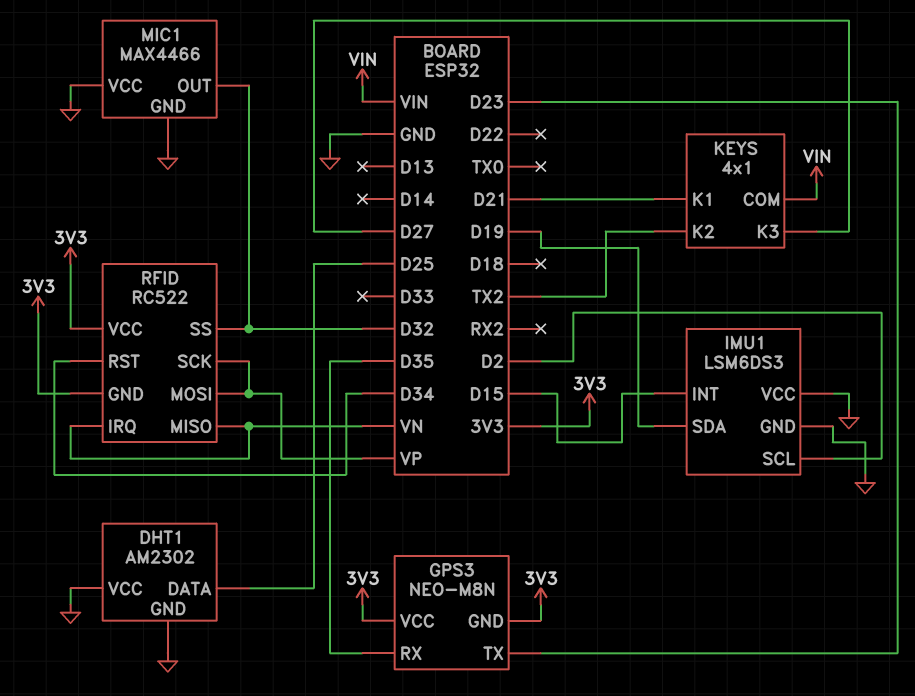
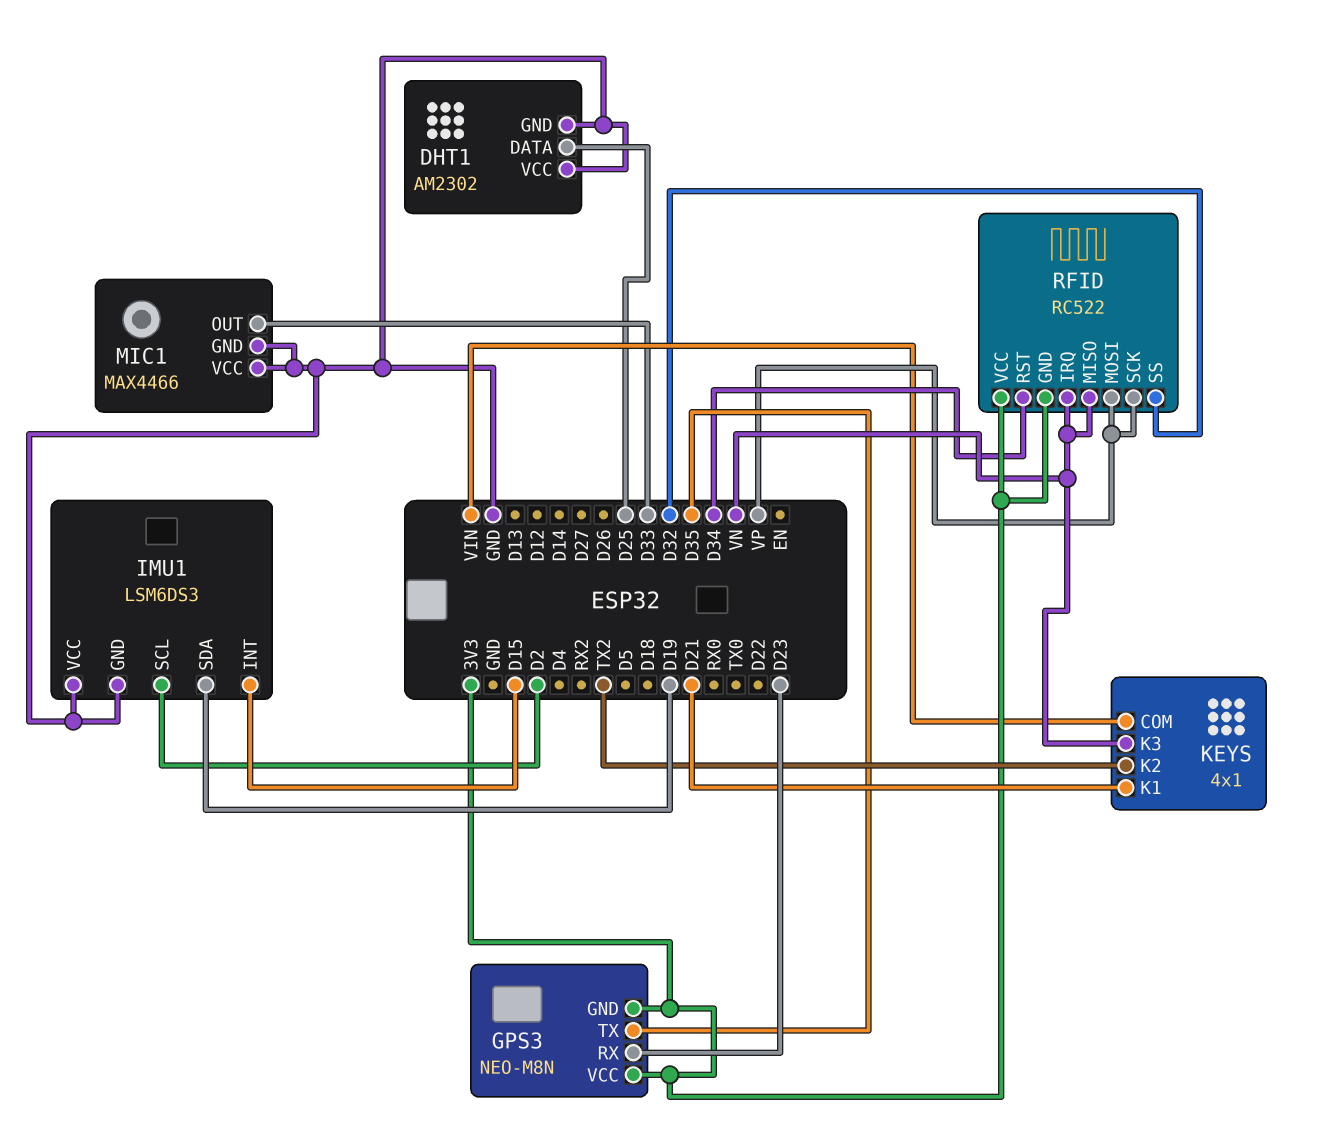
GPS3 pin RX: D35 -> D23
GPS3 pin TX: D23 -> D35
KEYS pin K3: D27 -> VN
MIC1 pin OUT: D32 -> D33

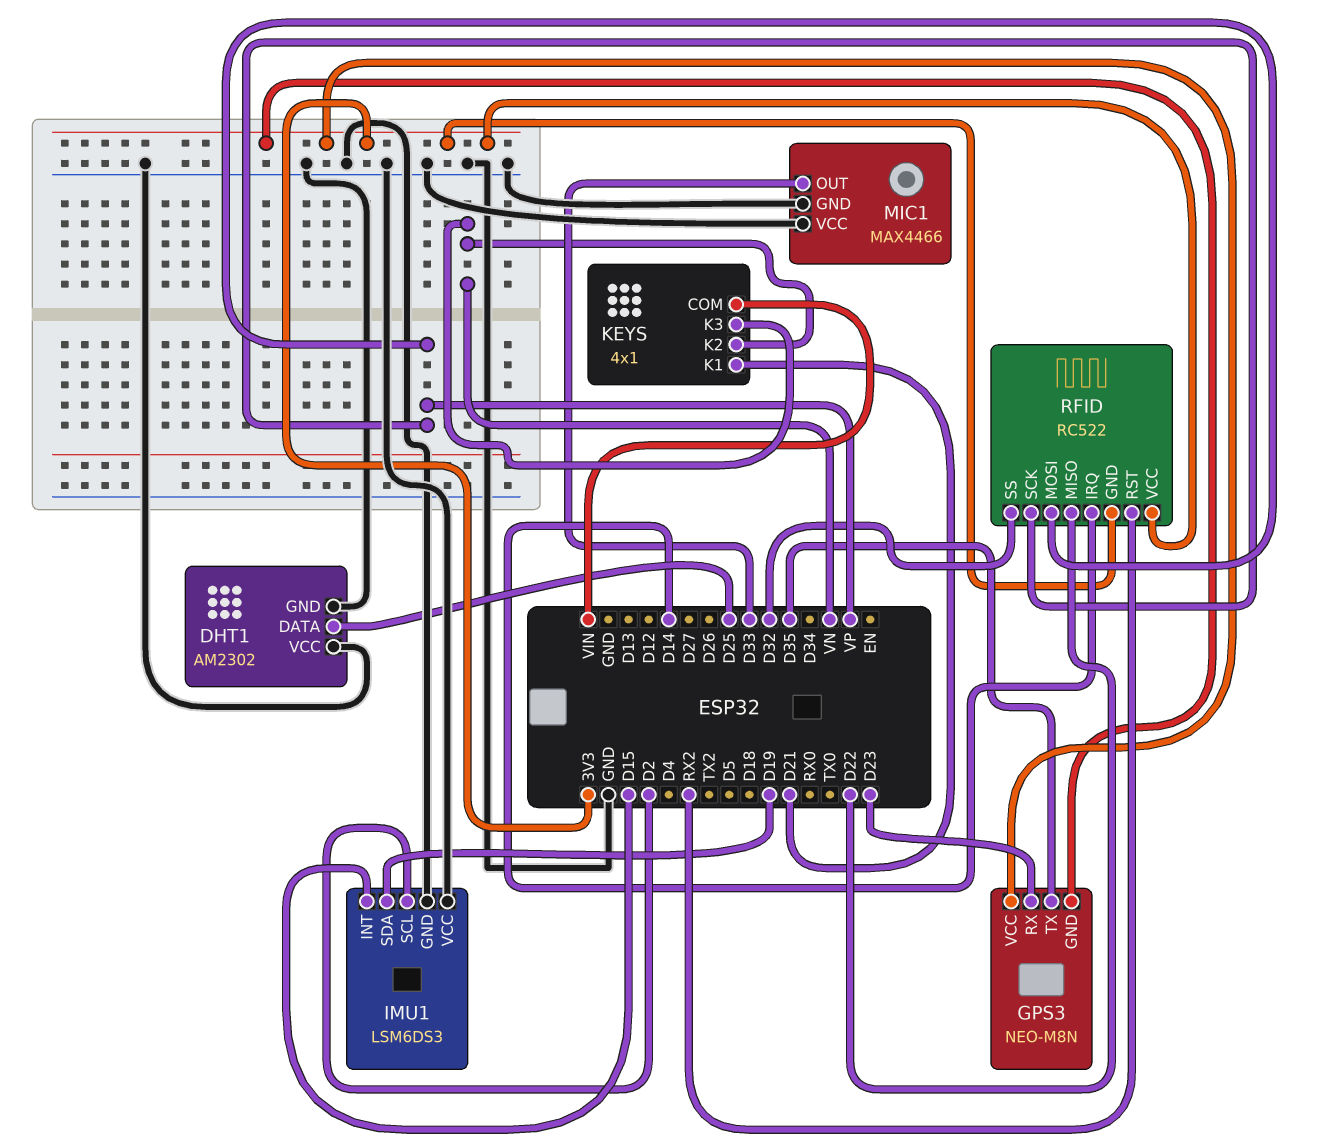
KEYS pin K2: TX2 -> VN
RFID pin IRQ: VN -> D14
RFID pin MISO: VN -> D22
RFID pin RST: D34 -> RX2

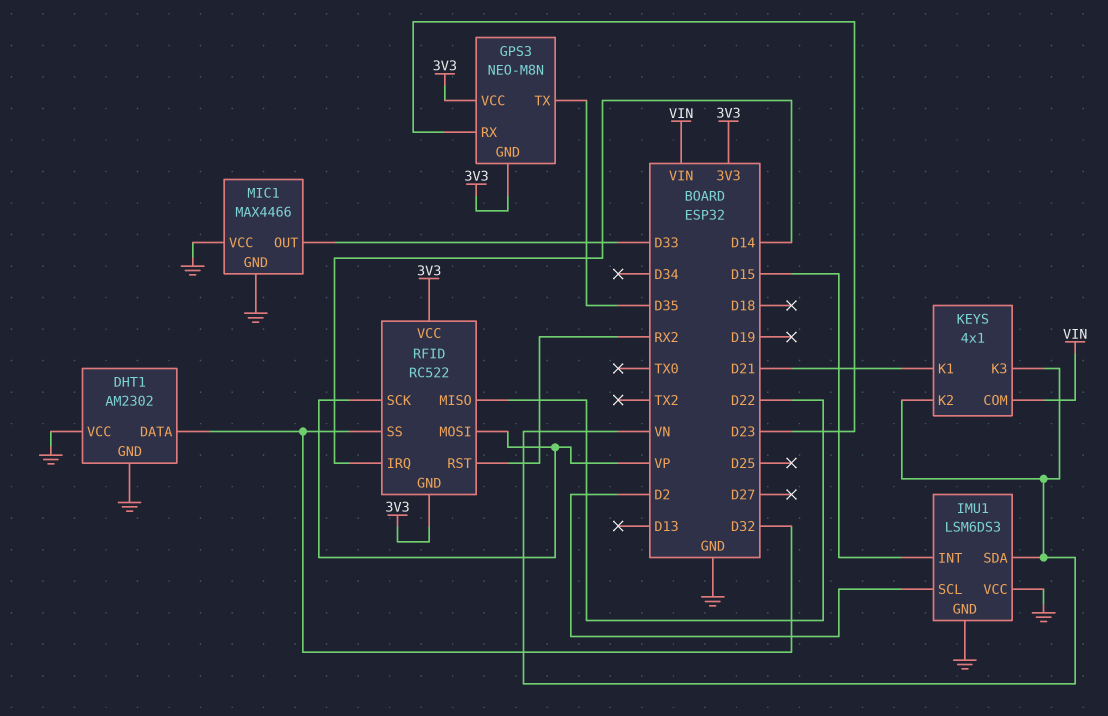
DHT1 pin DATA: D25 -> D32
IMU1 pin SDA: D19 -> VN

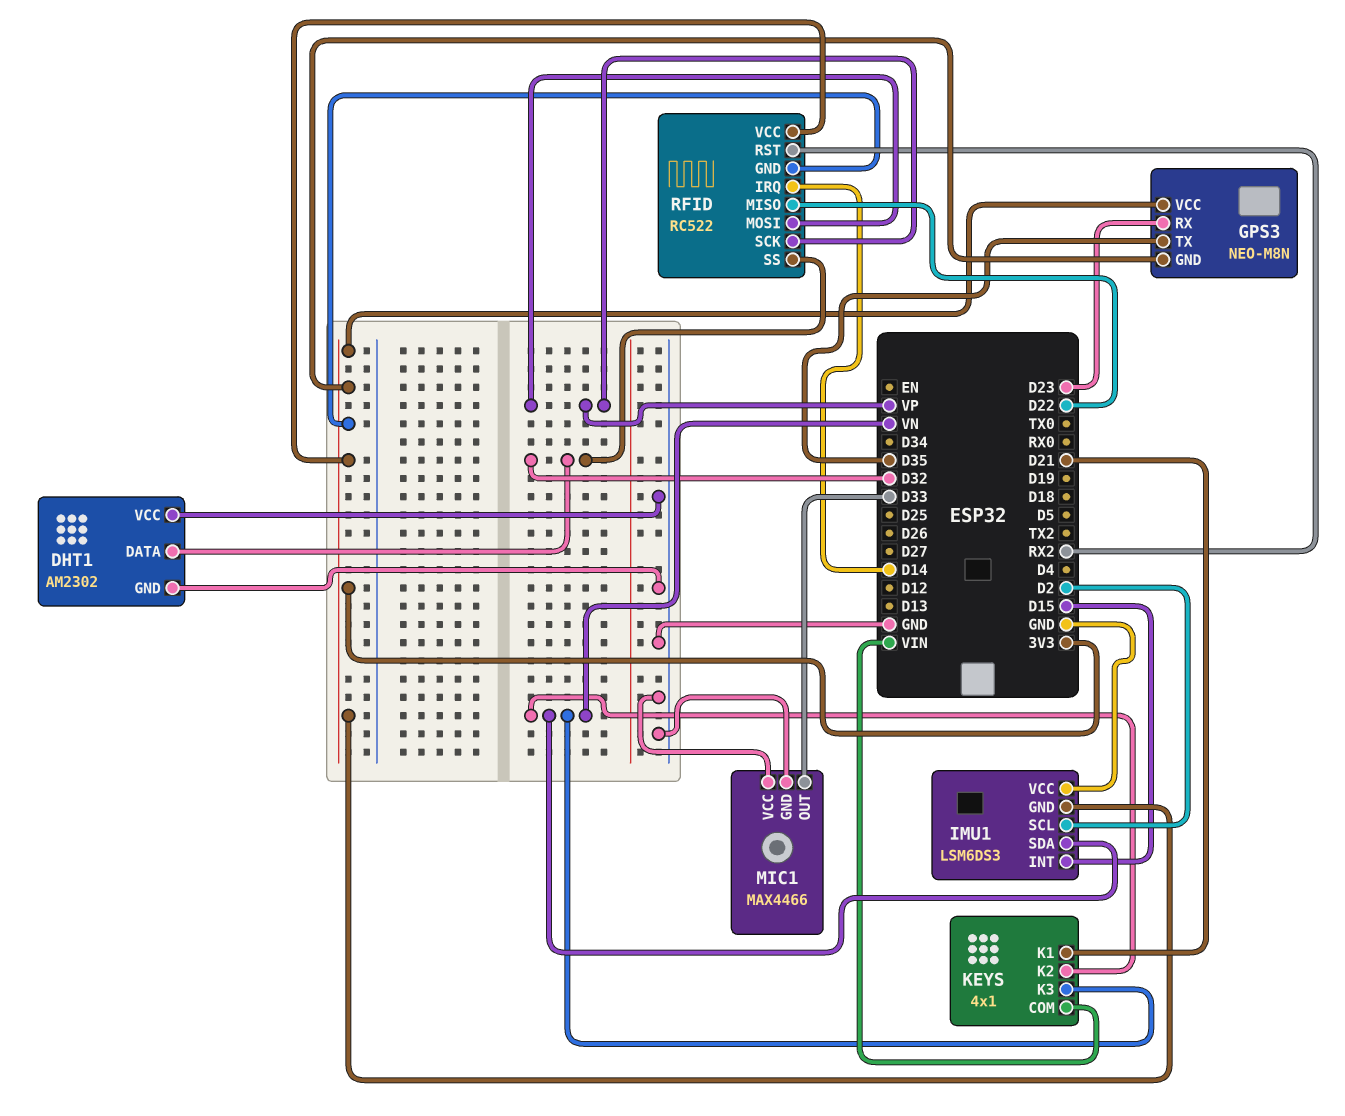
IMU1 pin GND: GND -> 3V3

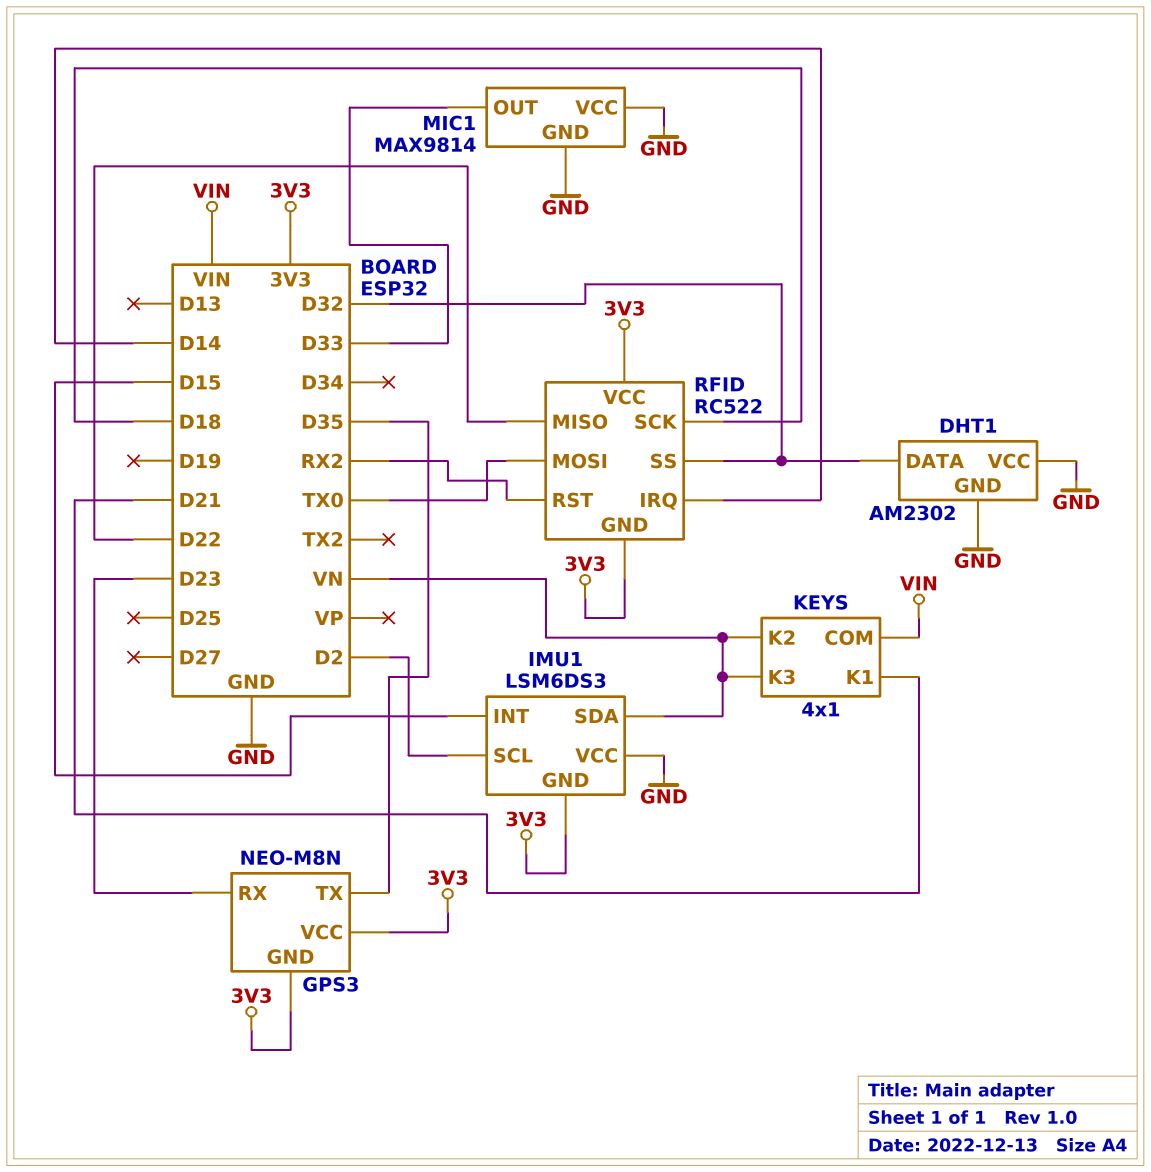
MIC1: MAX4466 -> MAX9814
RFID pin MOSI: VP -> TX0
RFID pin SCK: VP -> D18

